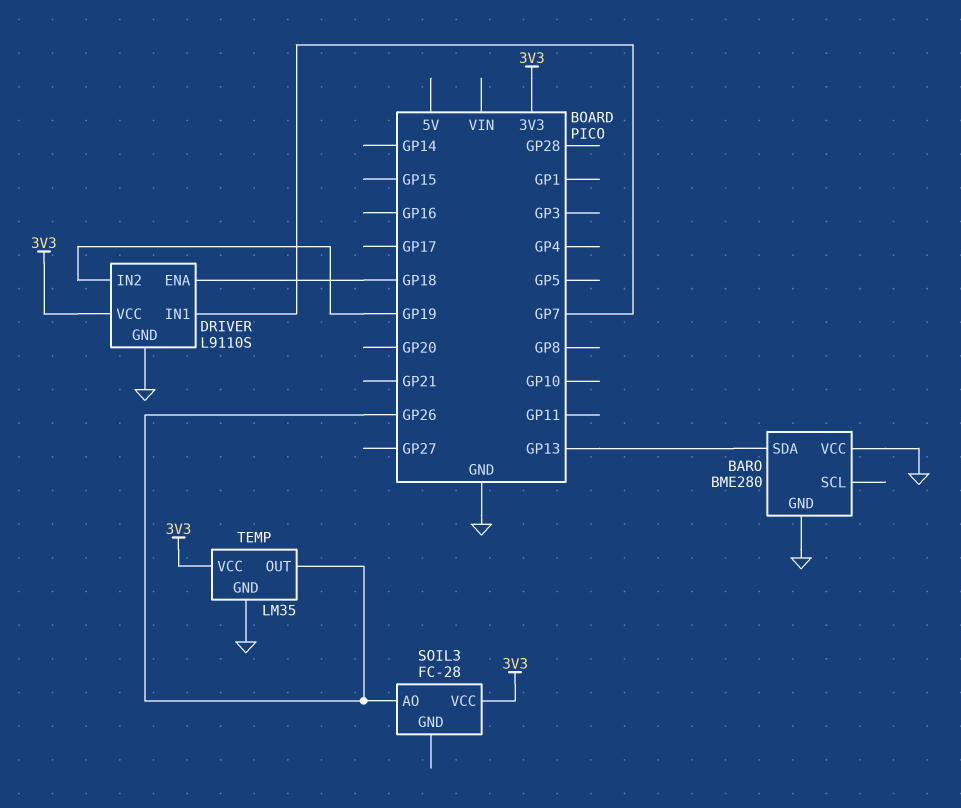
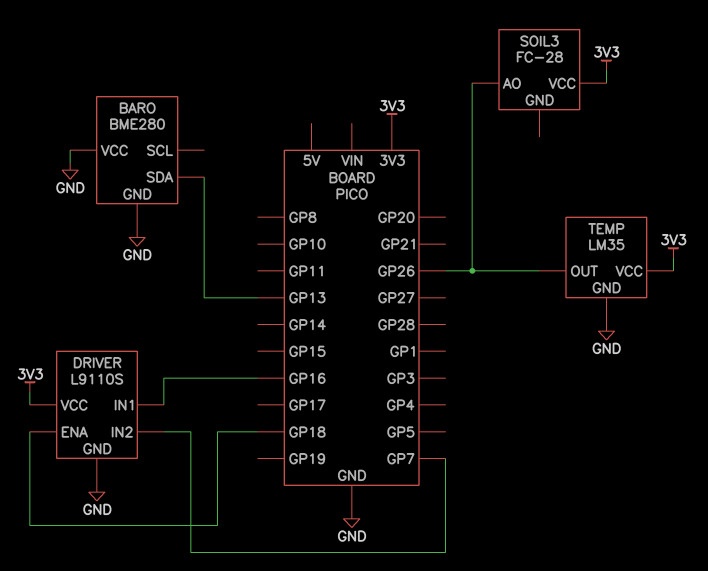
DRIVER pin IN1: GP7 -> GP16
DRIVER pin IN2: GP19 -> GP7

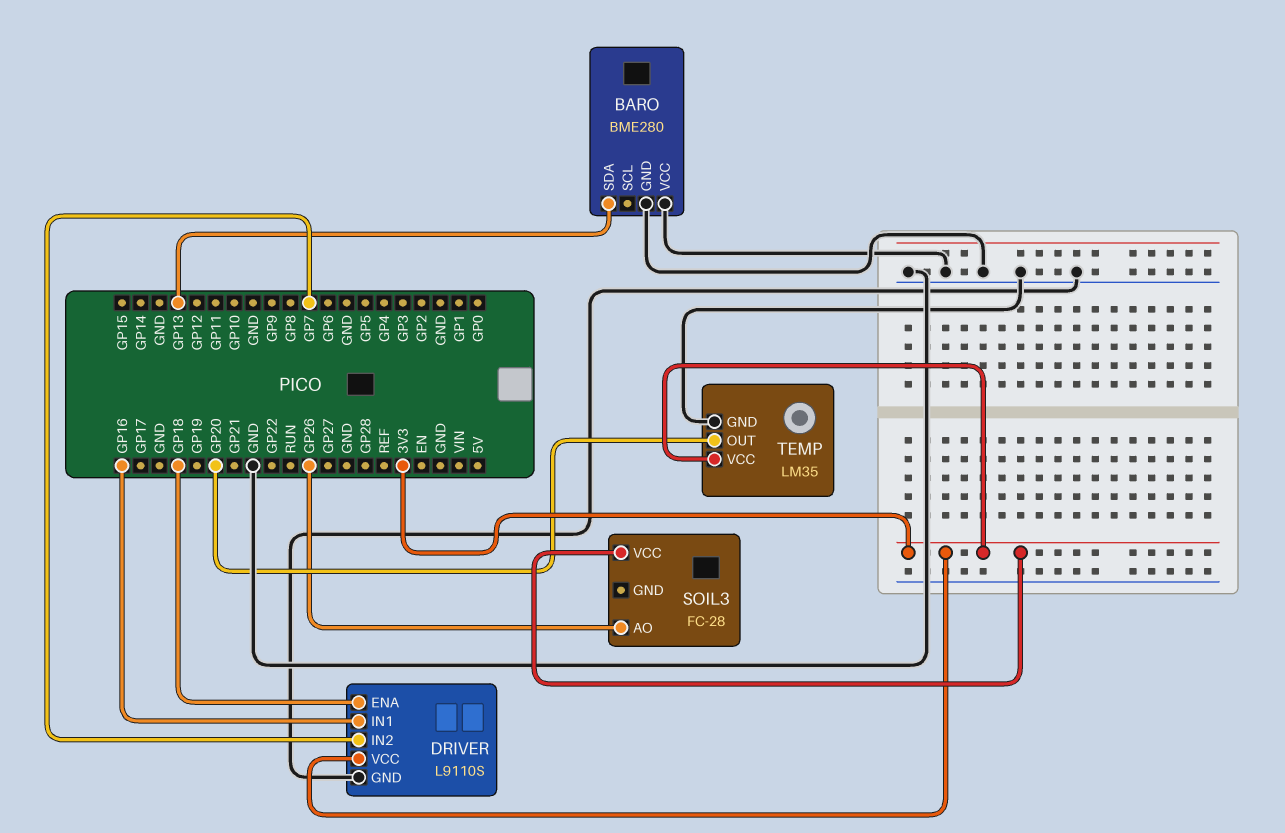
TEMP pin OUT: GP26 -> GP20

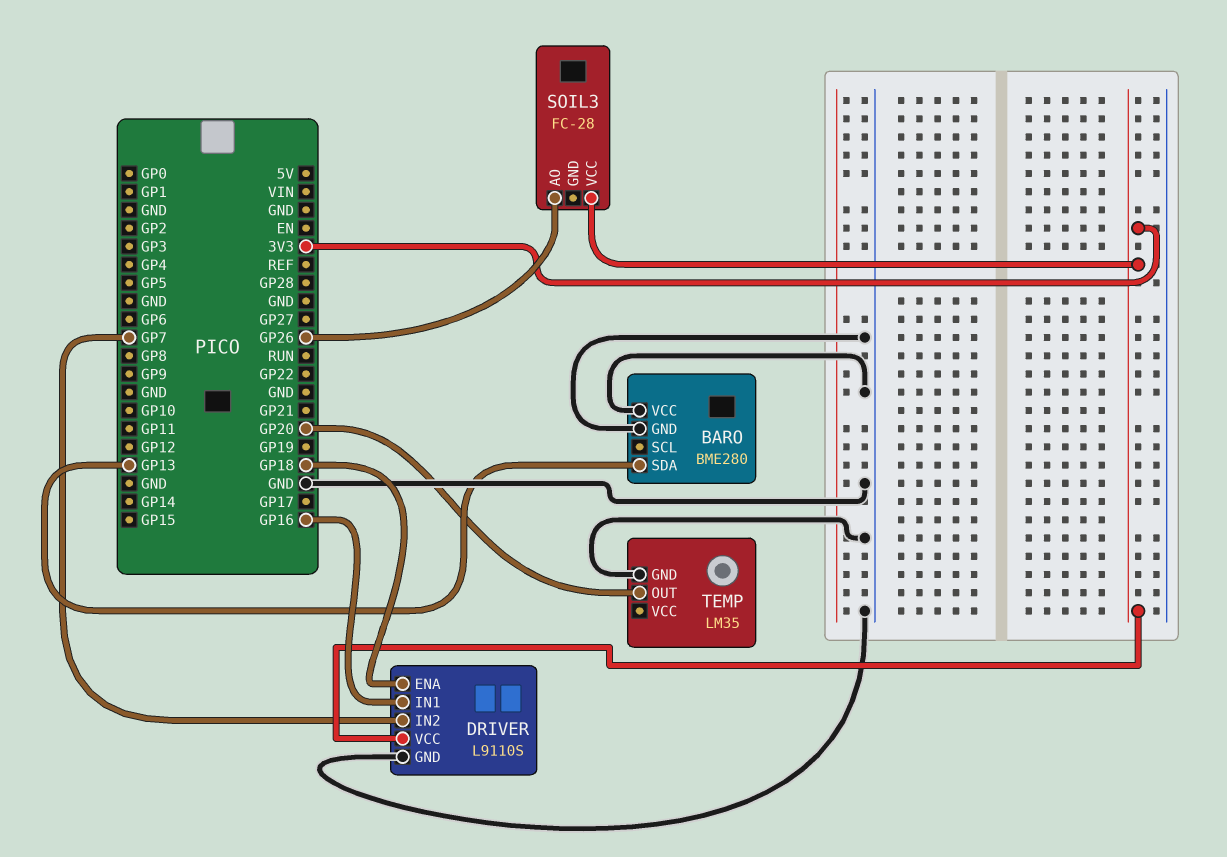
TEMP pin VCC: 3V3 -> none

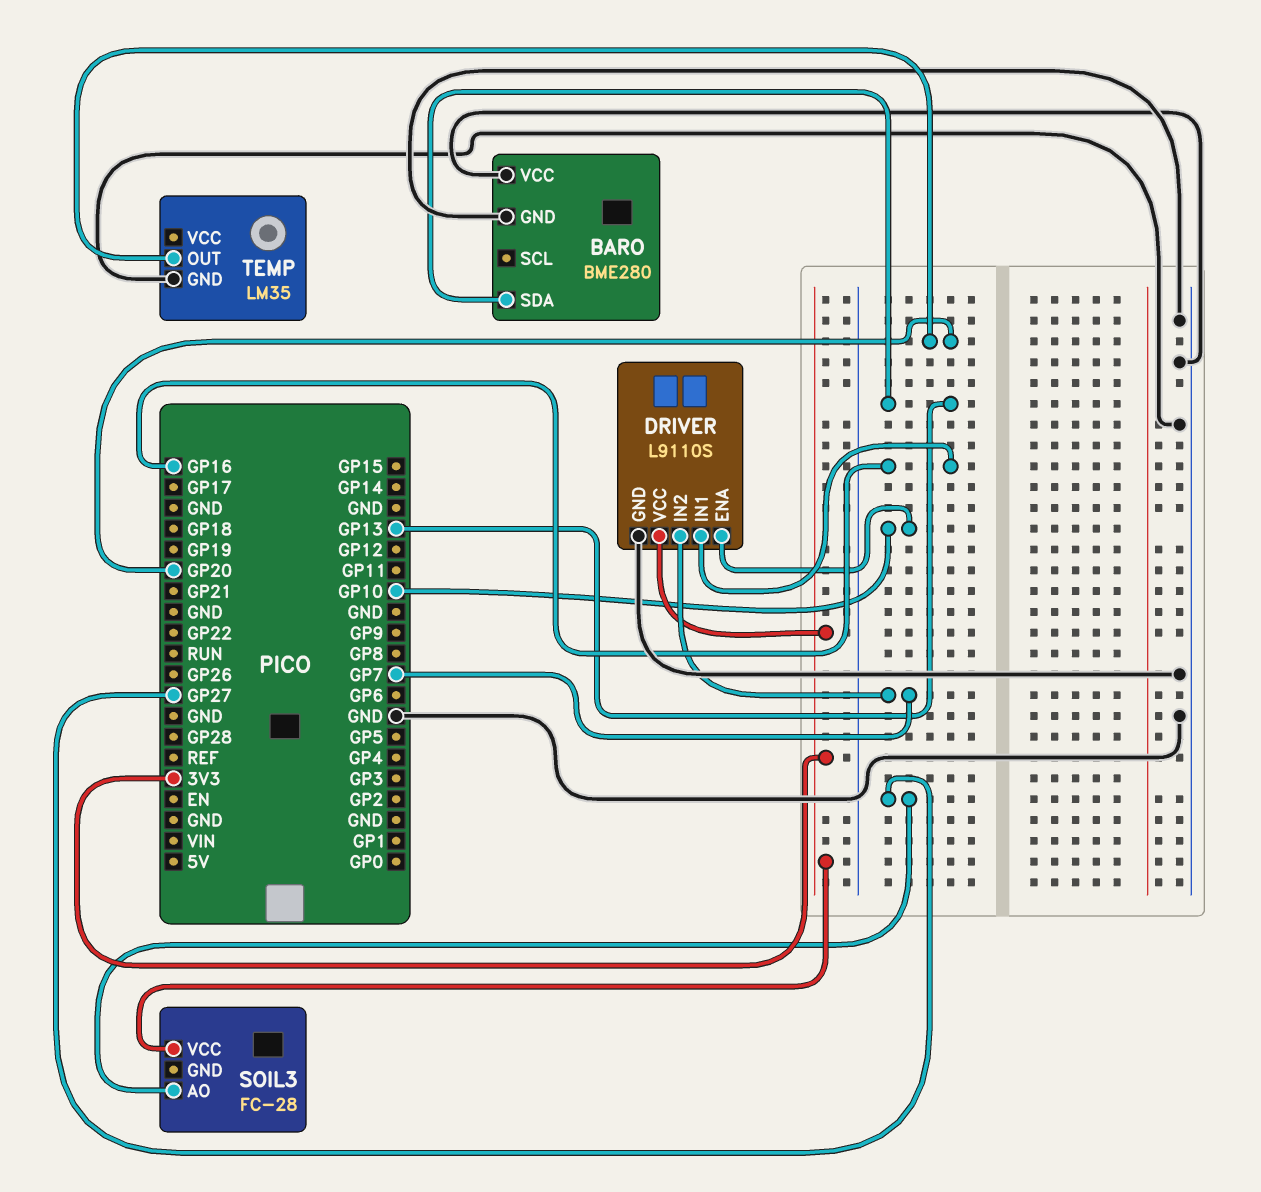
DRIVER pin ENA: GP18 -> GP10
SOIL3 pin AO: GP26 -> GP27

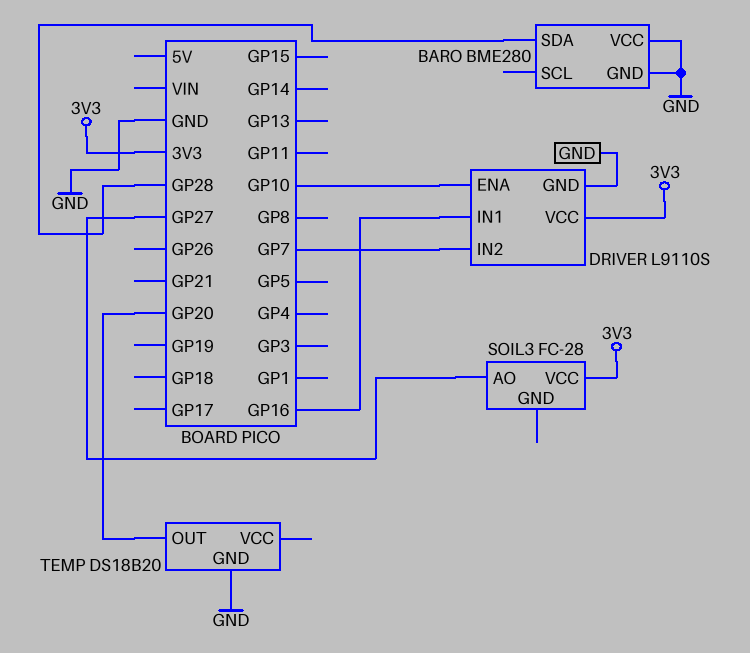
BARO pin SDA: GP13 -> GP28
TEMP: LM35 -> DS18B20

